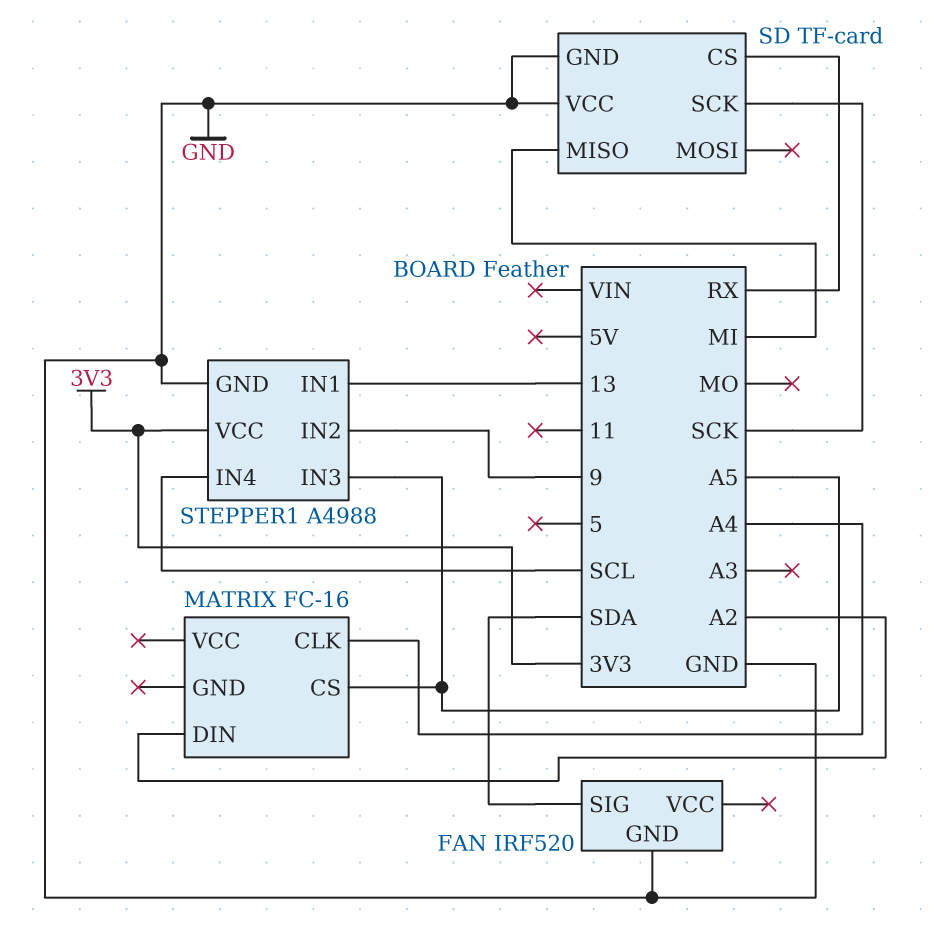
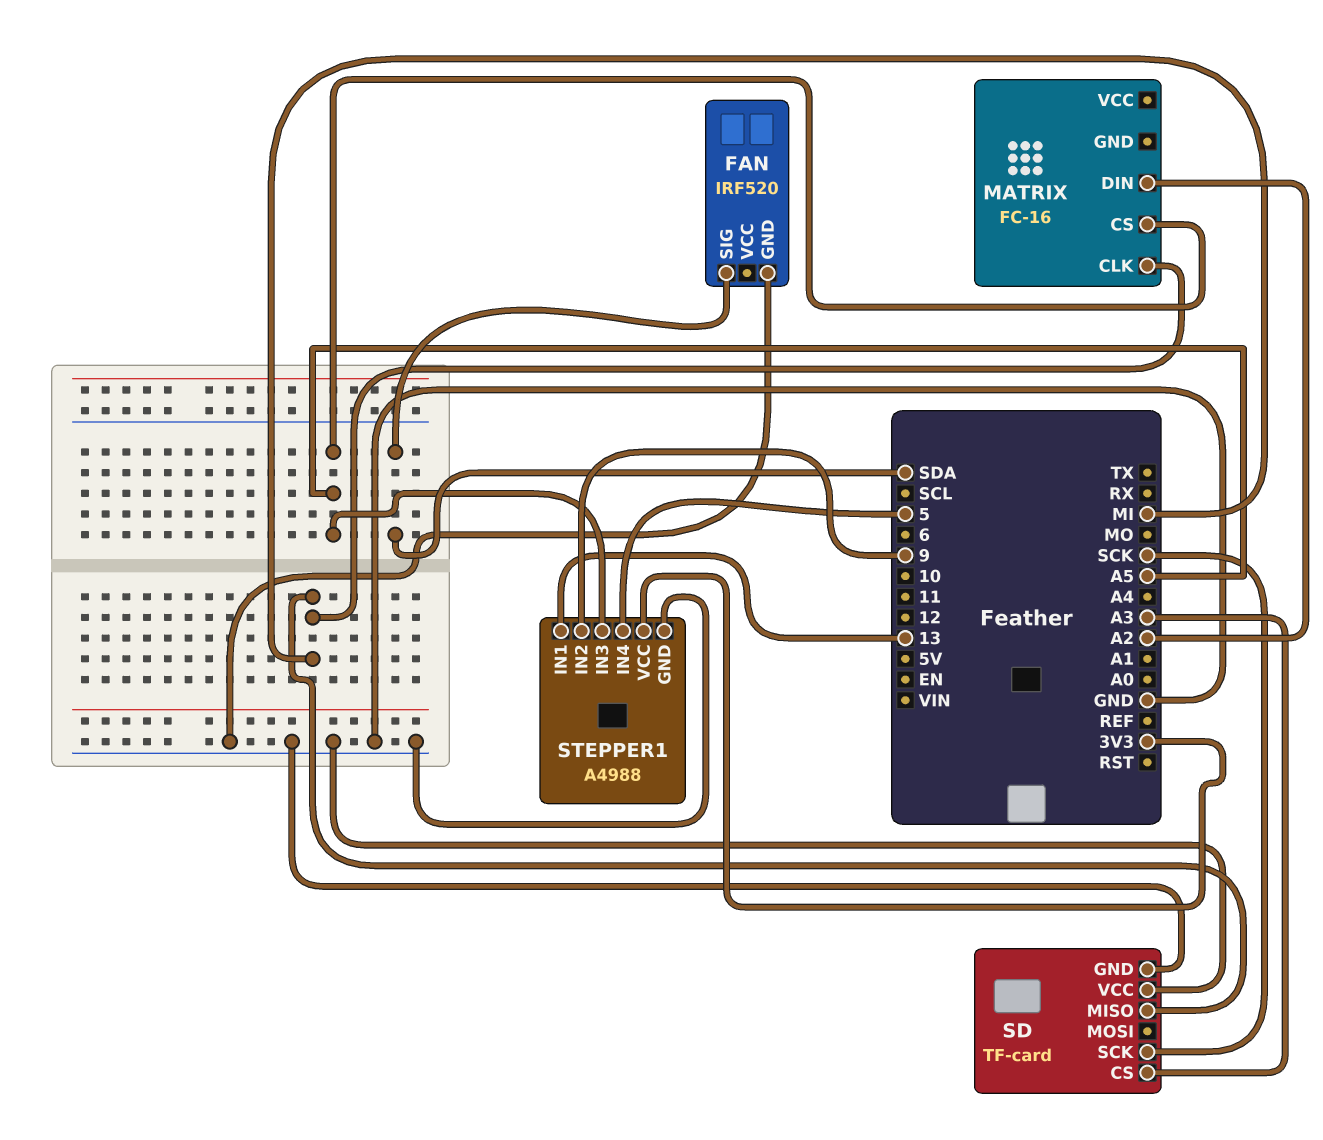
MATRIX pin CLK: A4 -> MI
SD pin CS: RX -> A3
STEPPER1 pin IN4: SCL -> 5

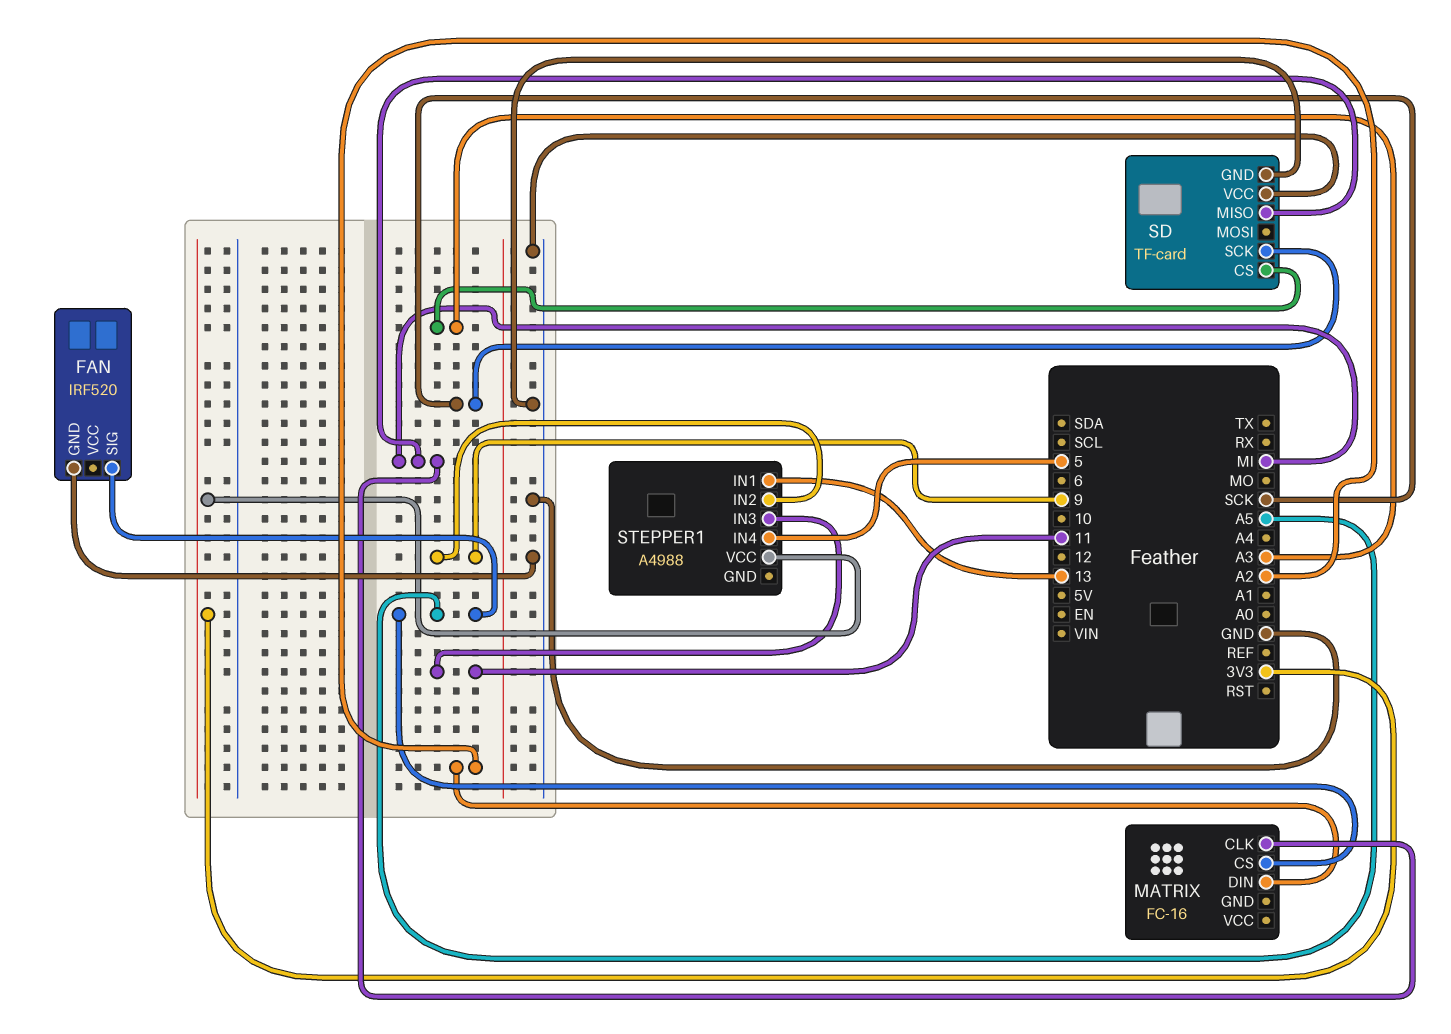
FAN pin SIG: SDA -> A5
STEPPER1 pin GND: GND -> none
STEPPER1 pin IN3: A5 -> 11

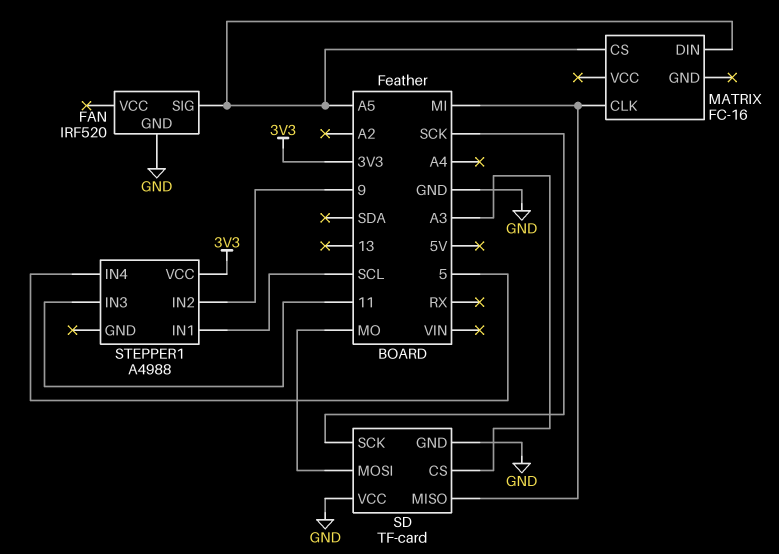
MATRIX pin DIN: A2 -> A5
SD pin MOSI: none -> MO
STEPPER1 pin IN1: 13 -> SCL

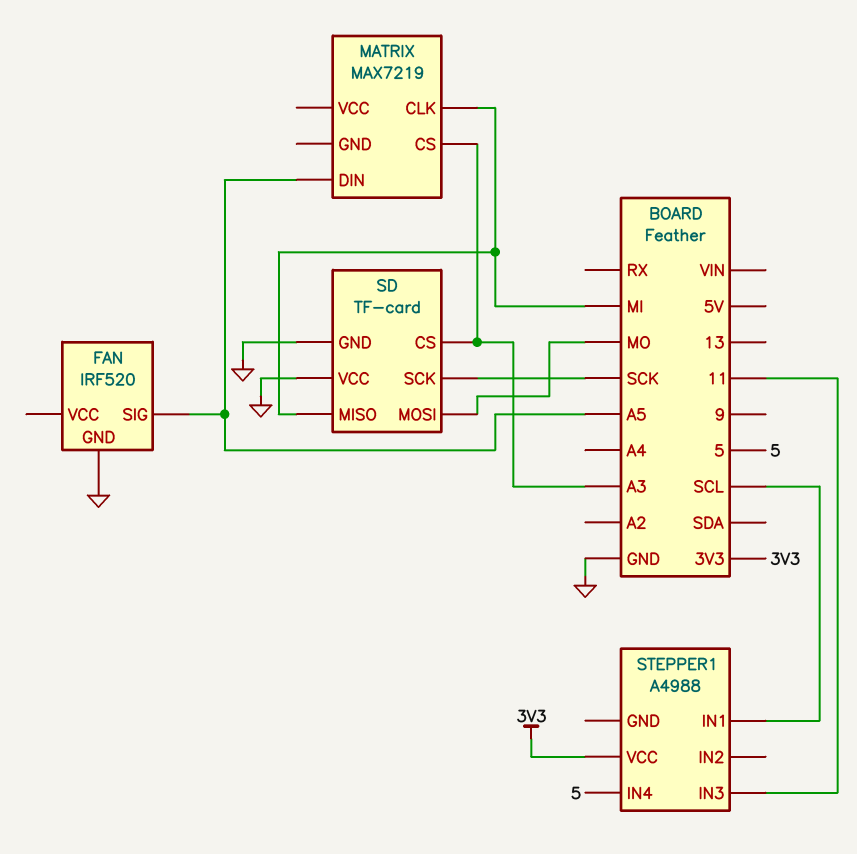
MATRIX: FC-16 -> MAX7219
MATRIX pin CS: A5 -> A3
STEPPER1 pin IN2: 9 -> none

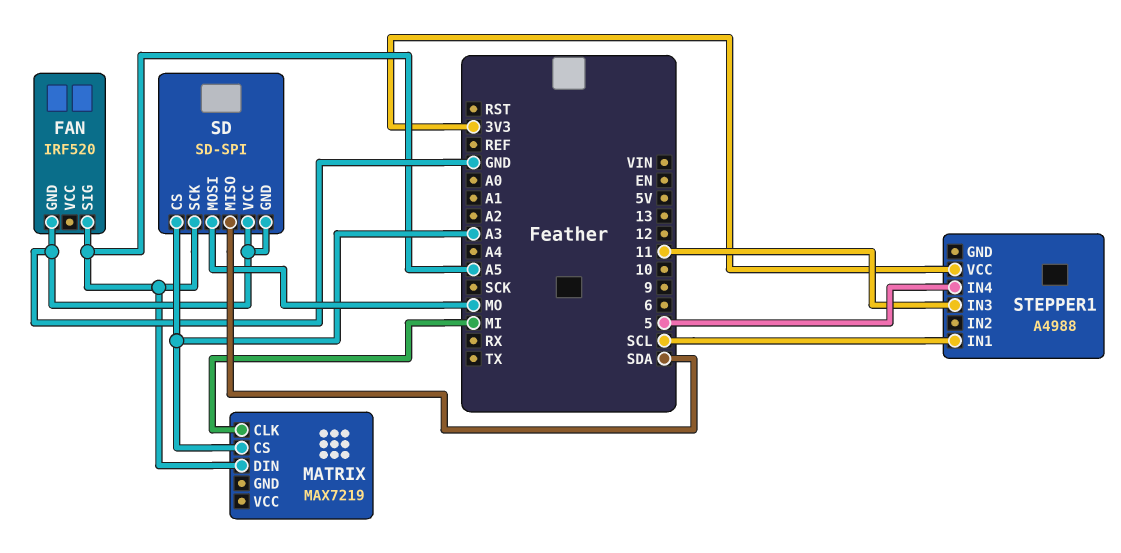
SD: TF-card -> SD-SPI
SD pin MISO: MI -> SDA
SD pin SCK: SCK -> A5

